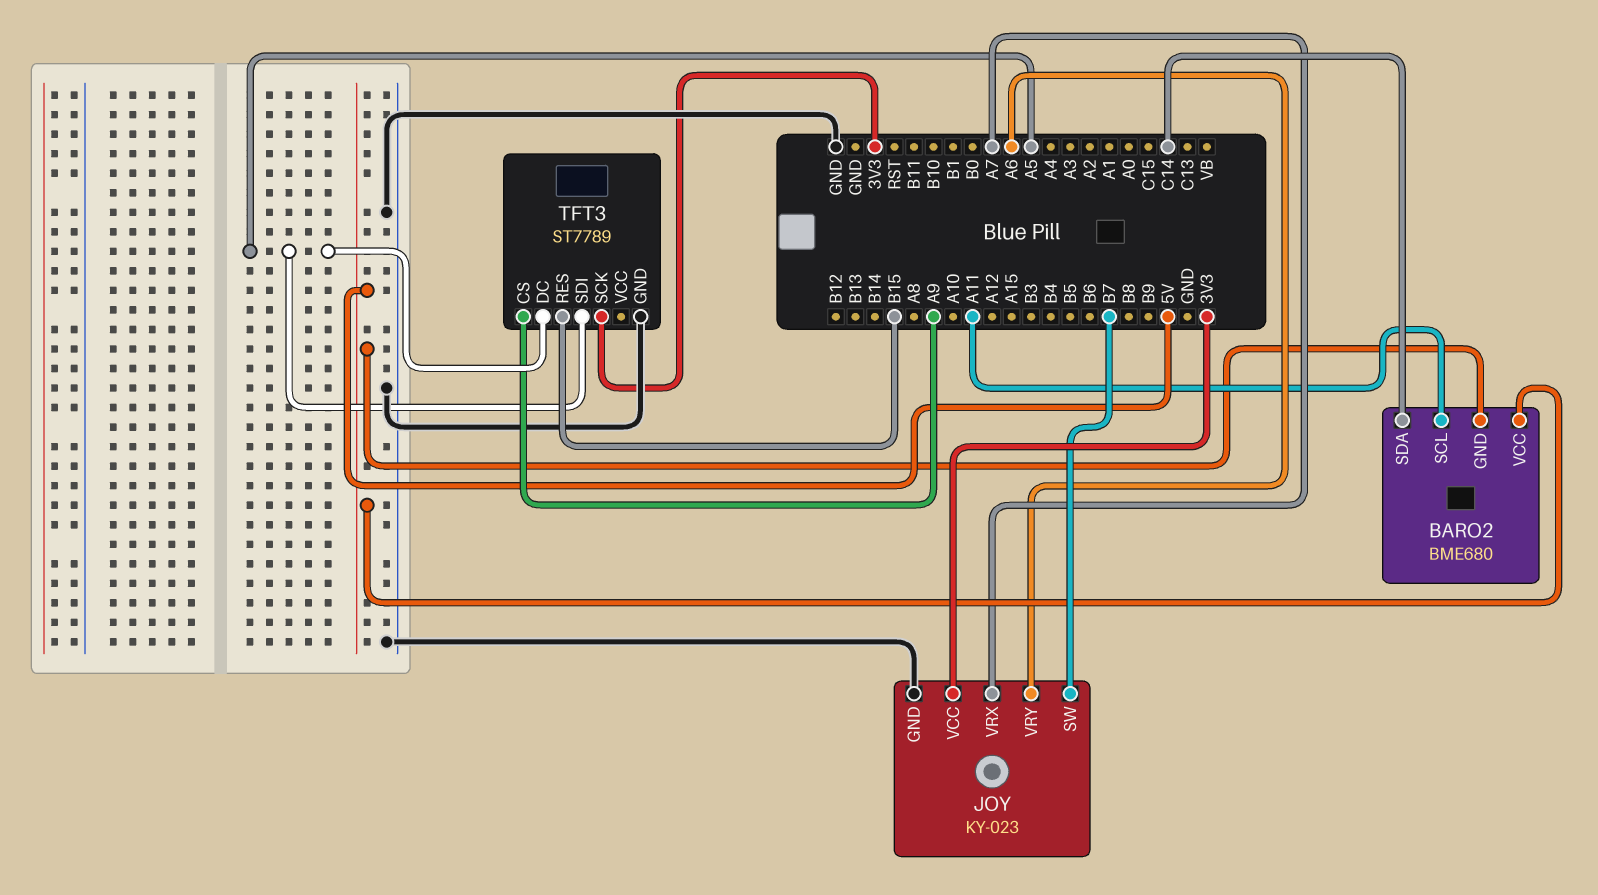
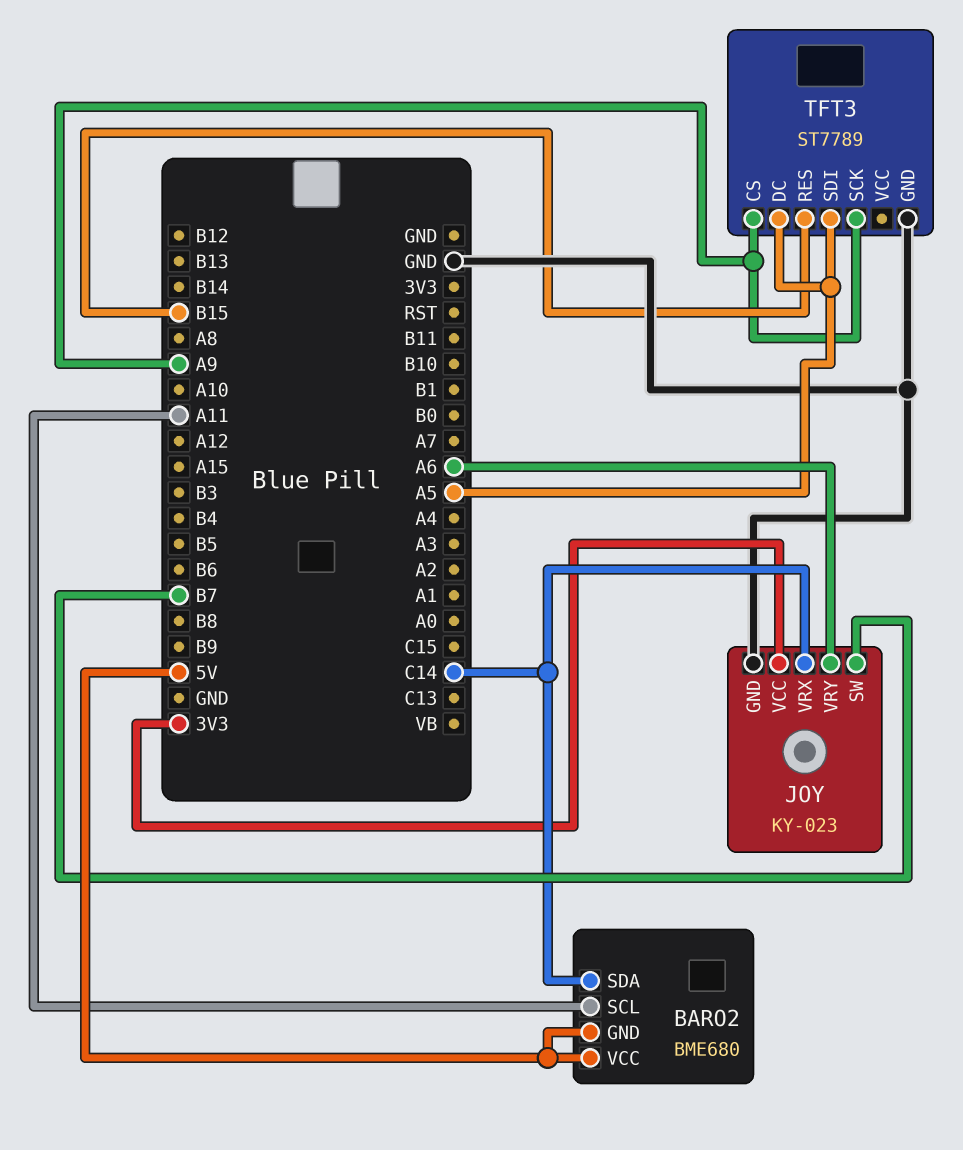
JOY pin VRX: A7 -> C14
TFT3 pin SCK: 3V3 -> A9

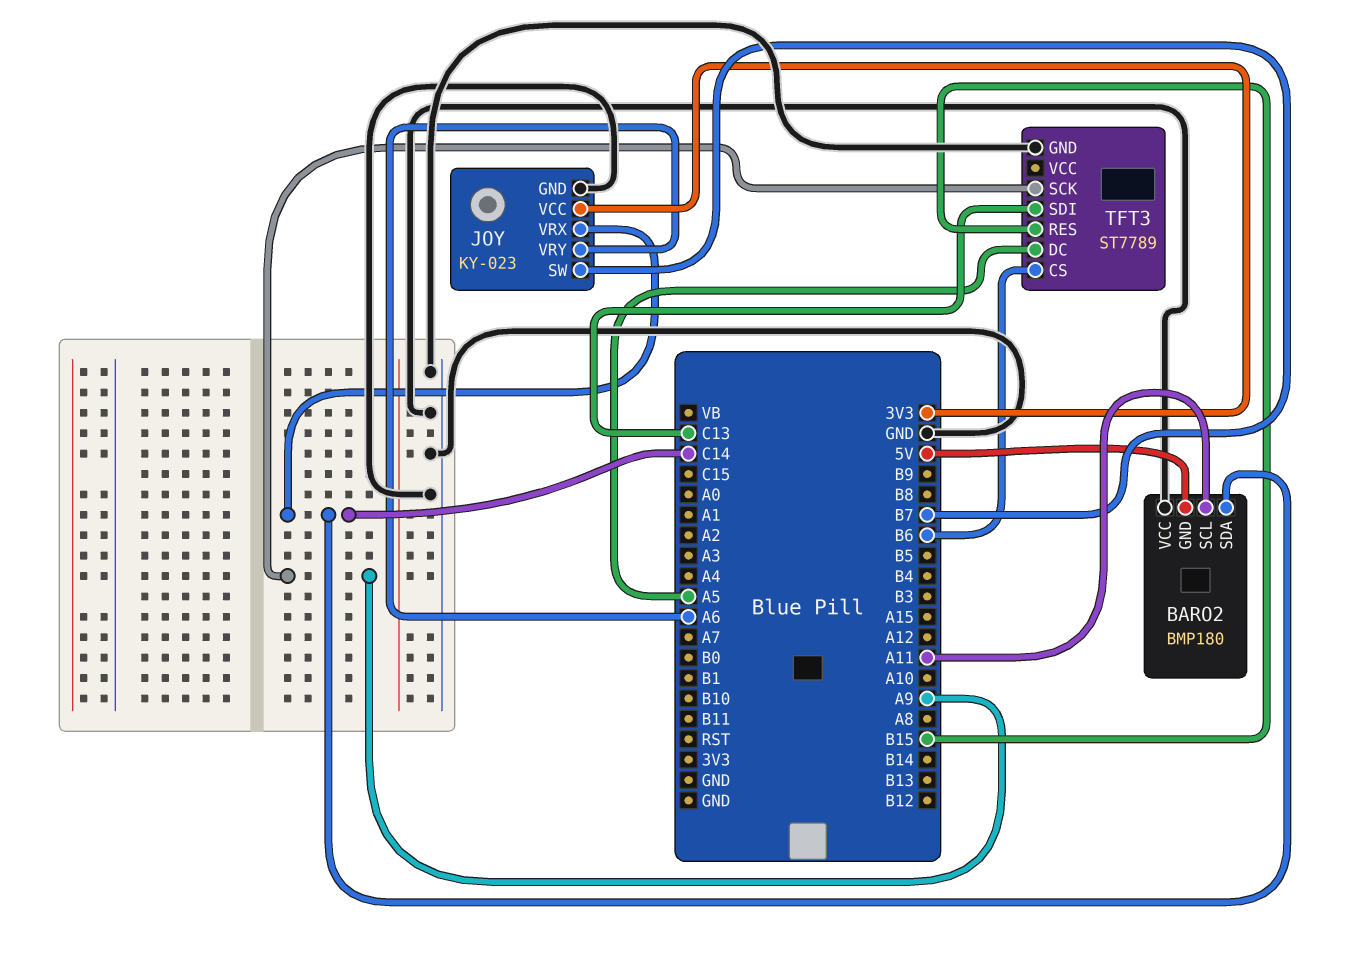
BARO2: BME680 -> BMP180
BARO2 pin VCC: 5V -> GND
TFT3 pin CS: A9 -> B6
TFT3 pin SDI: A5 -> C13

